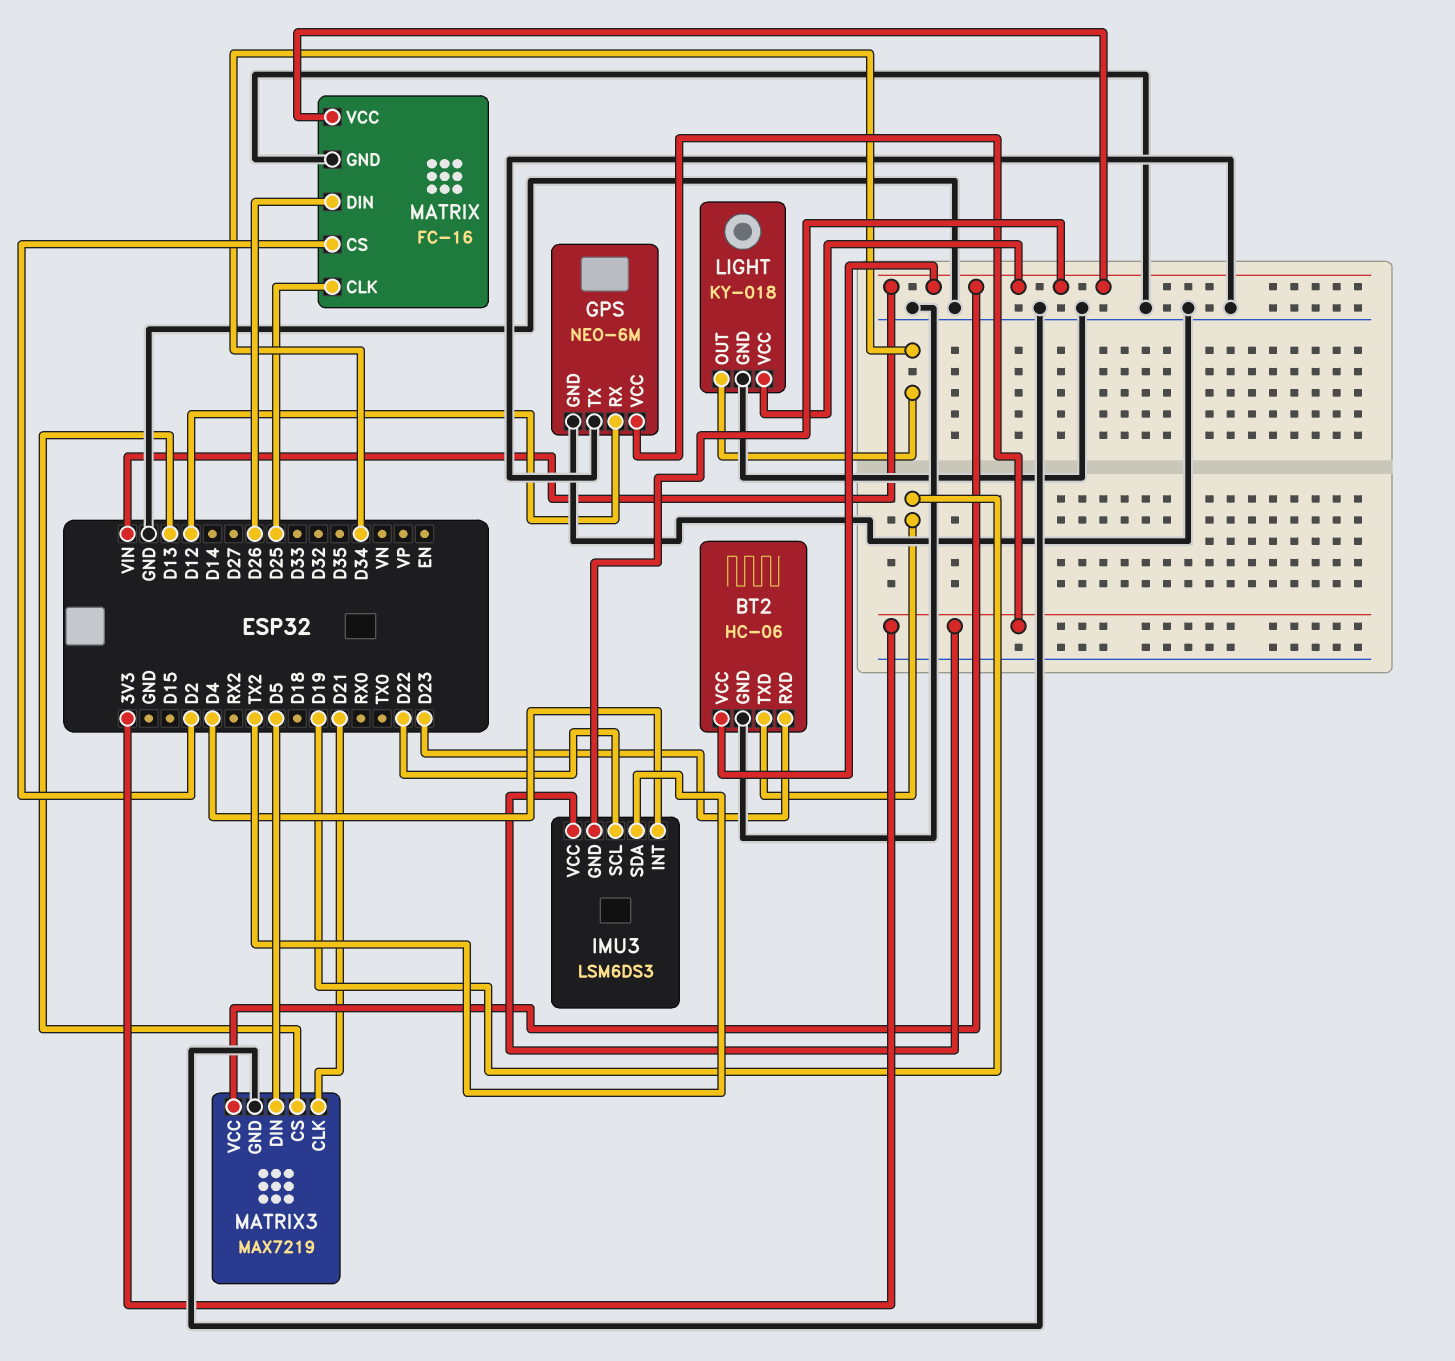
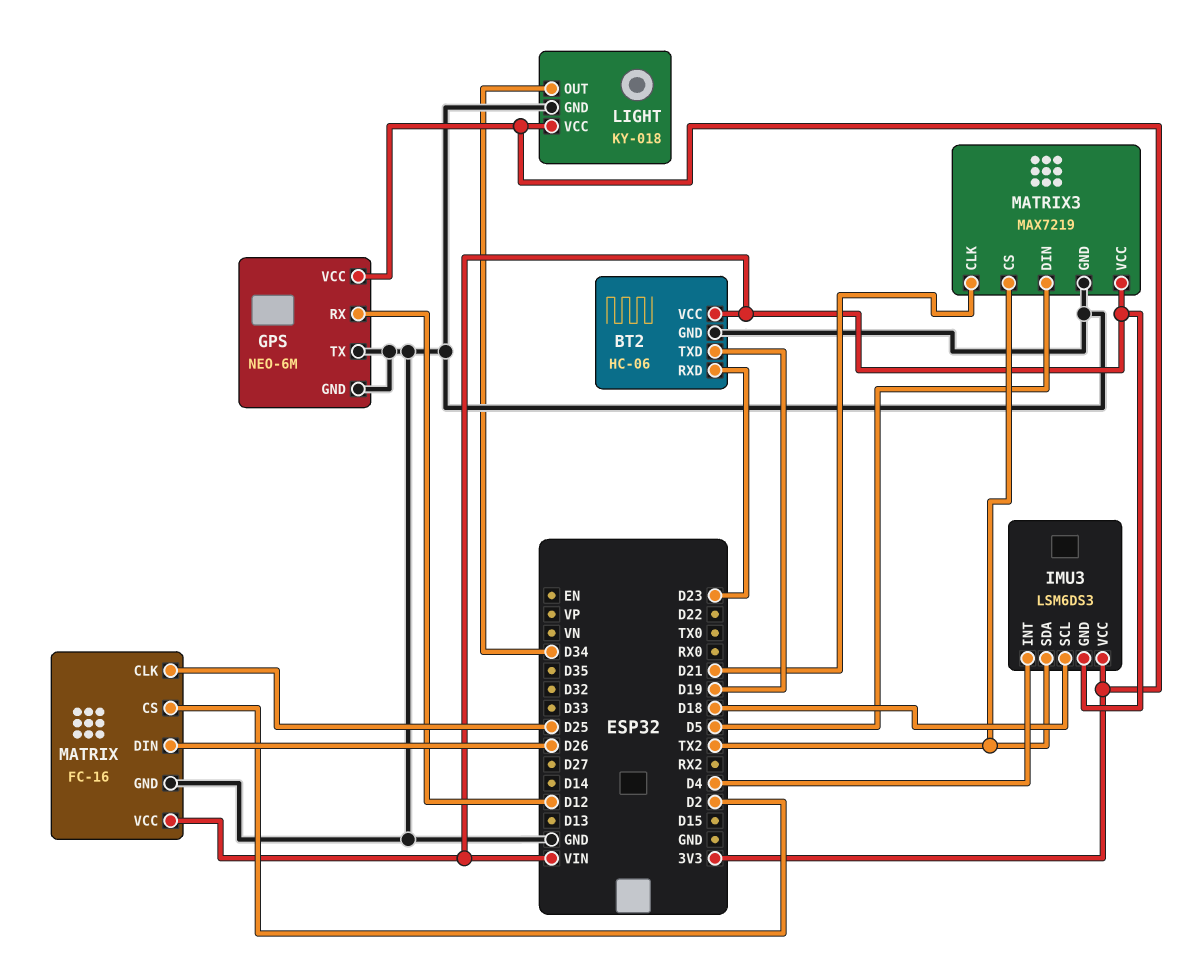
IMU3 pin SCL: D22 -> D18
LIGHT pin VCC: VIN -> 3V3
MATRIX3 pin CS: D13 -> TX2

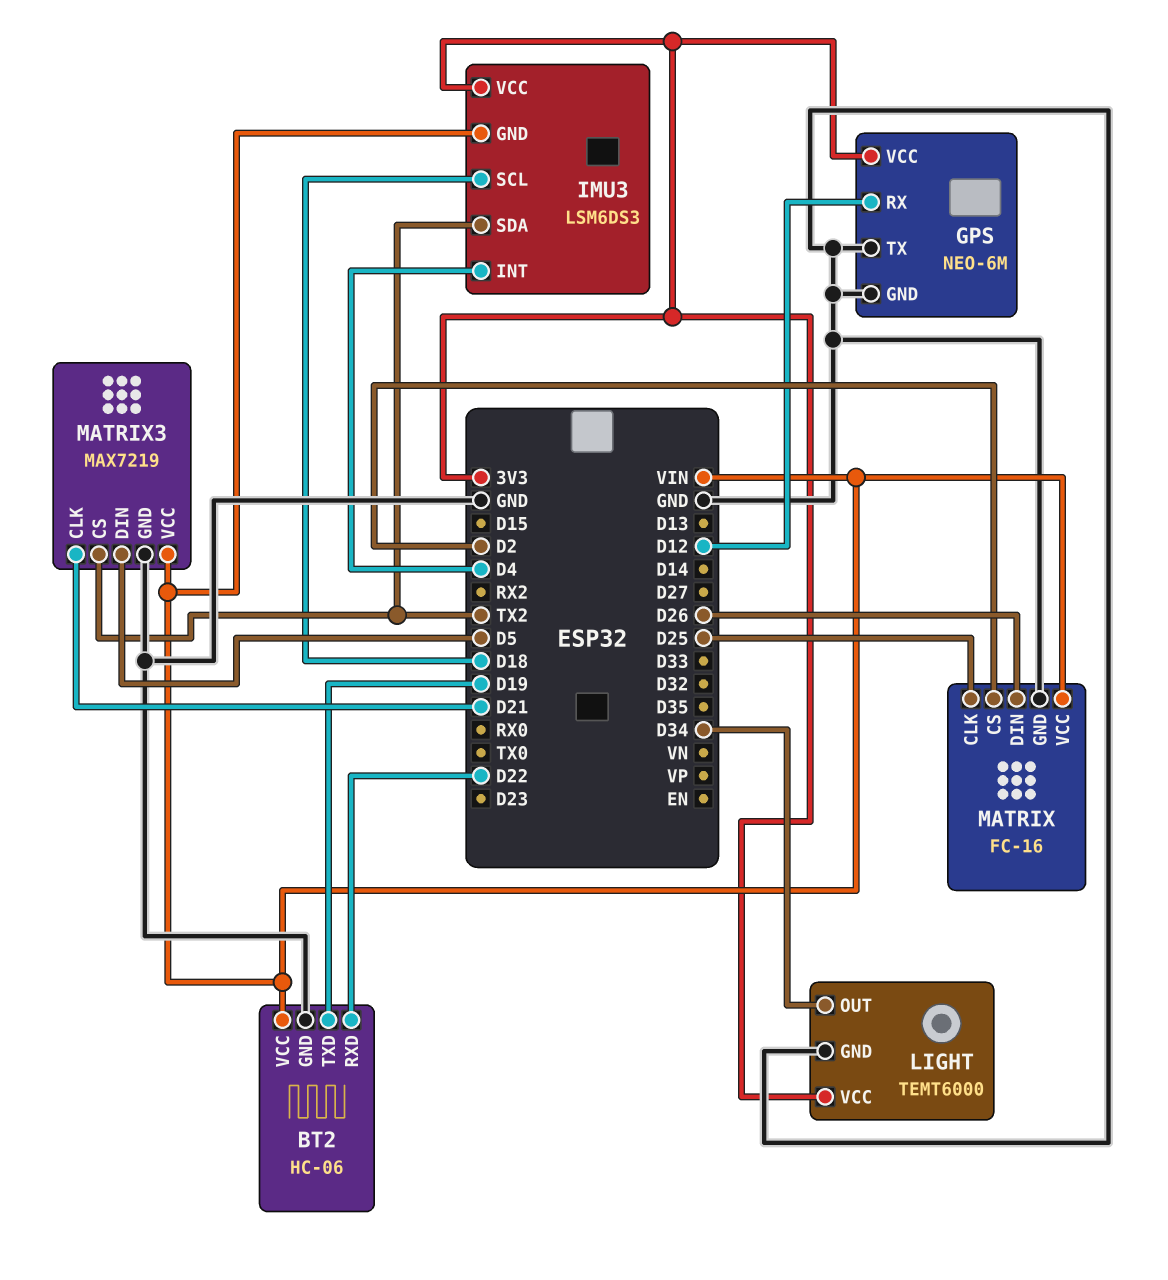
BT2 pin RXD: D23 -> D22
LIGHT: KY-018 -> TEMT6000

